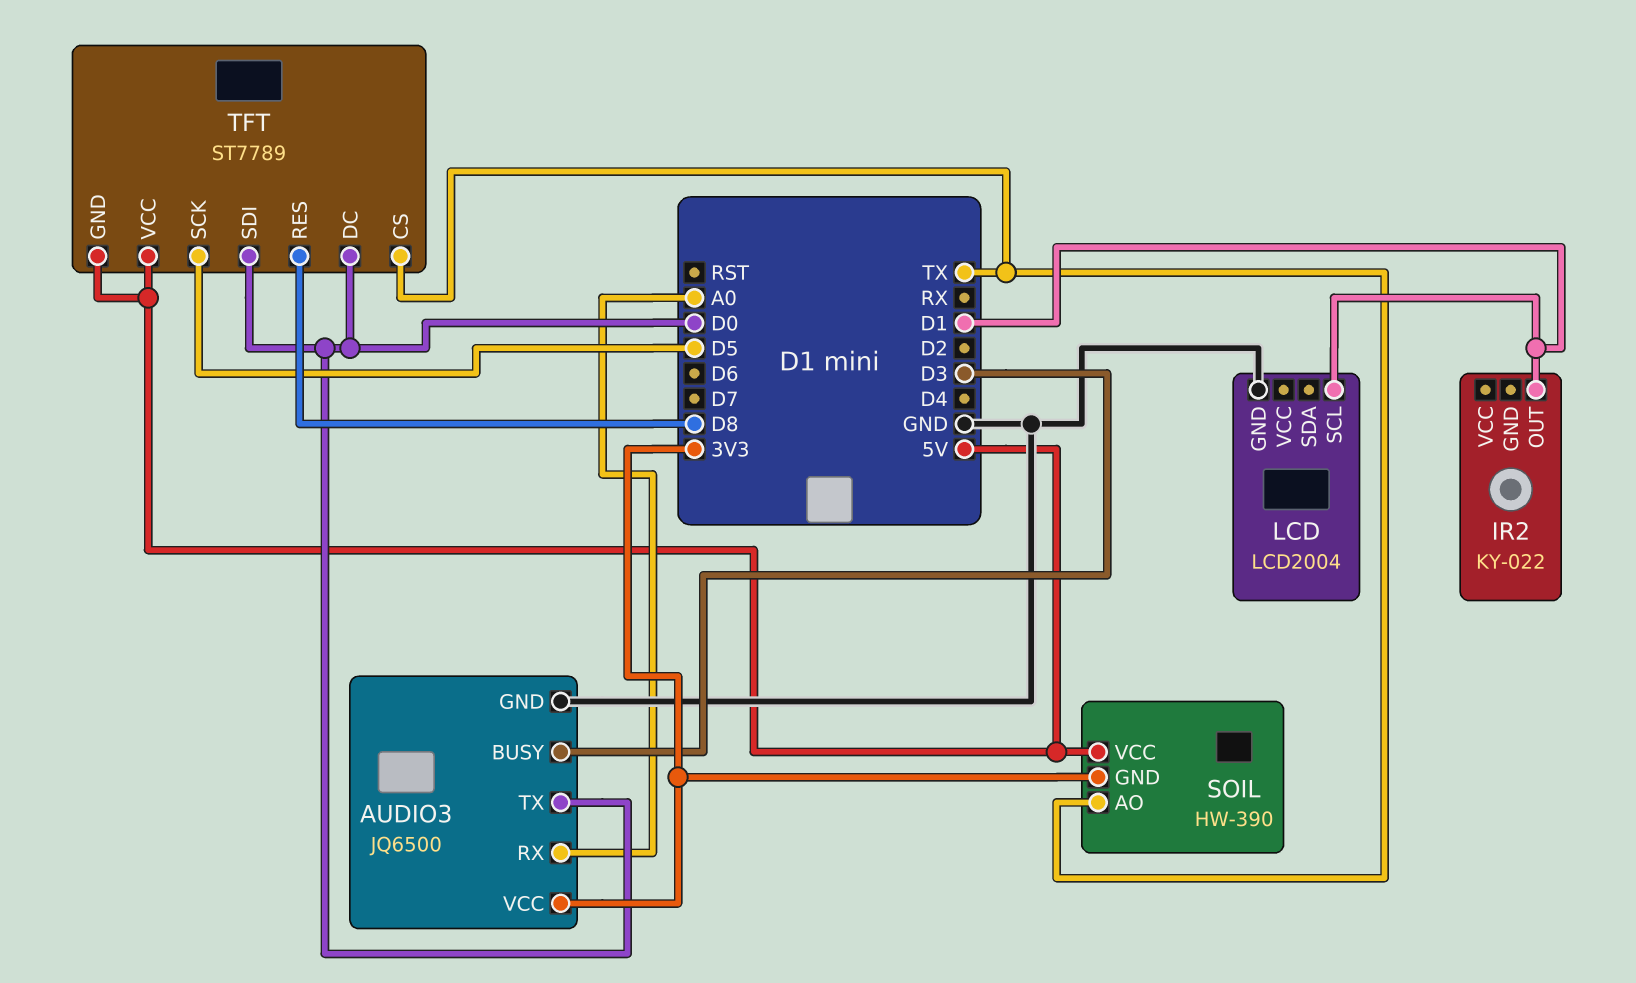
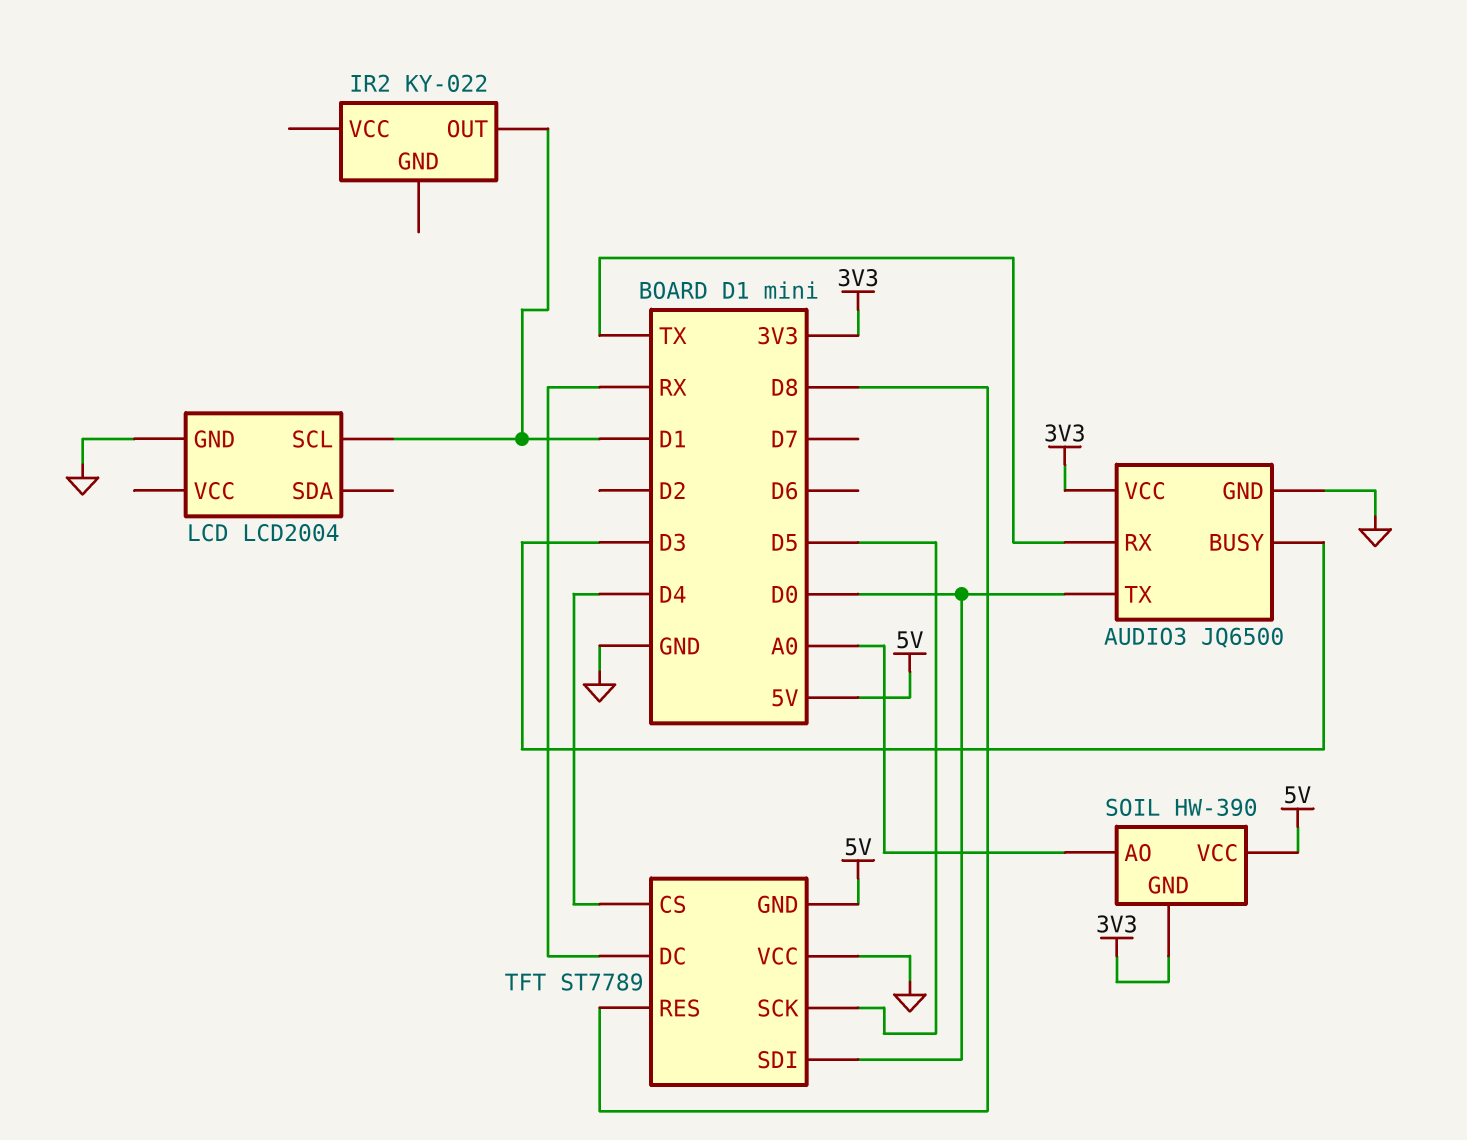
AUDIO3 pin RX: A0 -> TX
SOIL pin AO: TX -> A0
TFT pin CS: TX -> D4
TFT pin DC: D0 -> RX
TFT pin VCC: 5V -> GND

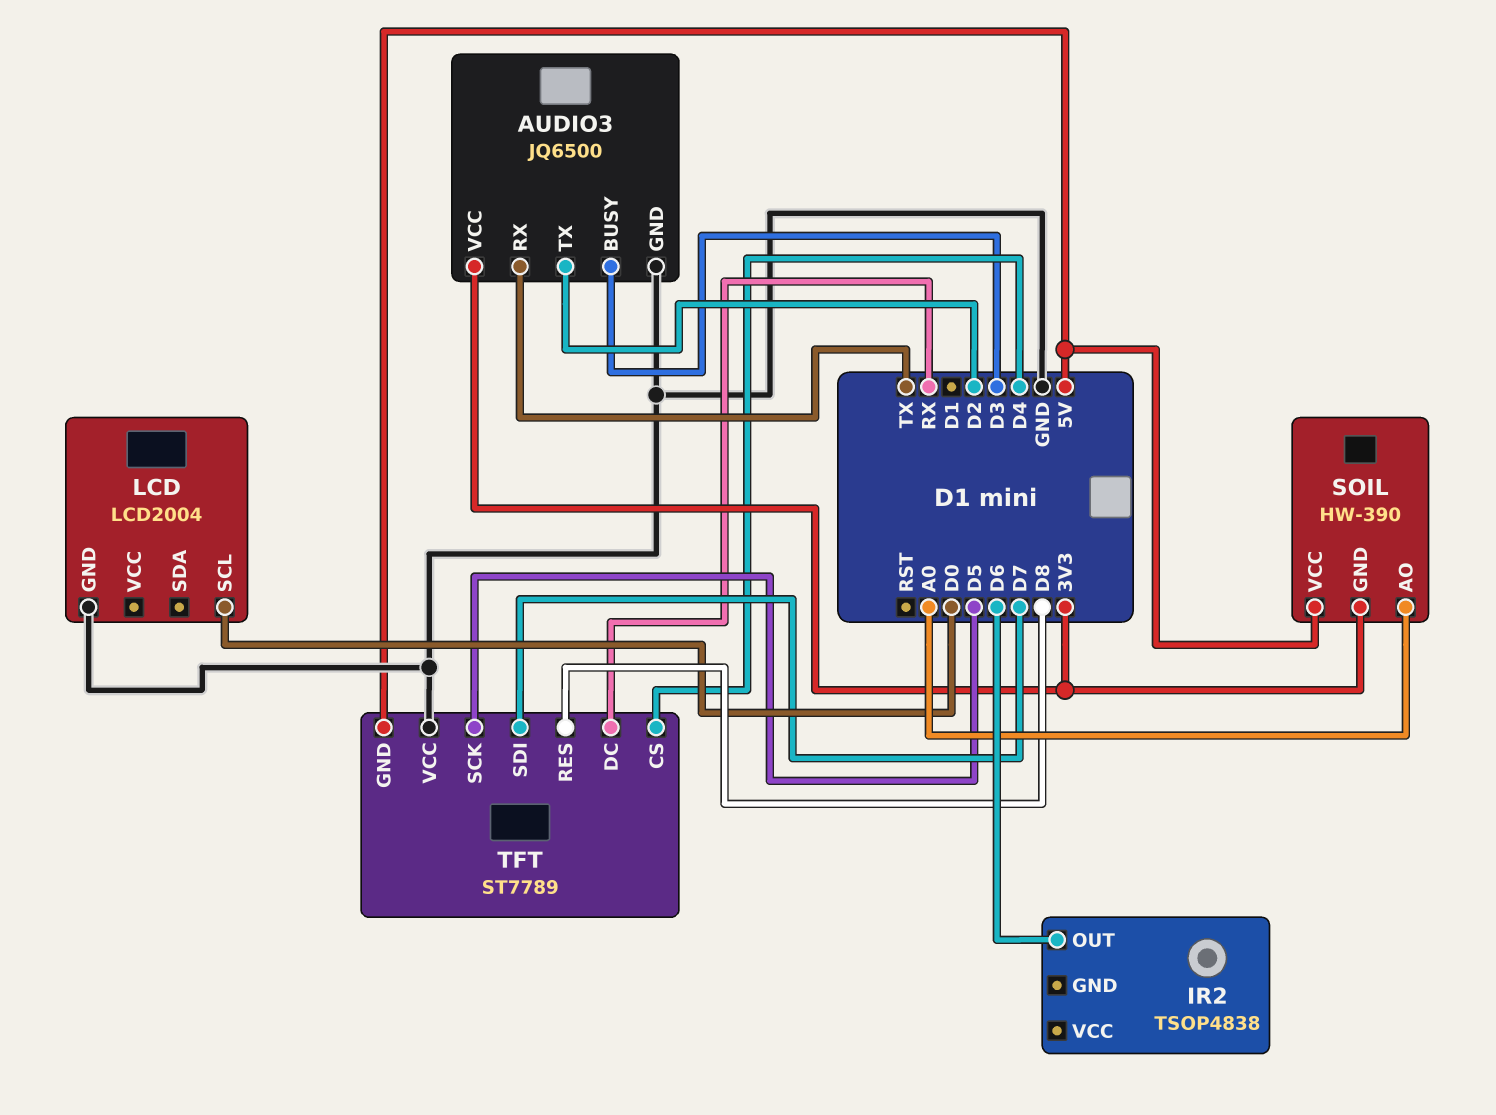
AUDIO3 pin TX: D0 -> D2
IR2: KY-022 -> TSOP4838
IR2 pin OUT: D1 -> D6
LCD pin SCL: D1 -> D0
TFT pin SDI: D0 -> D7

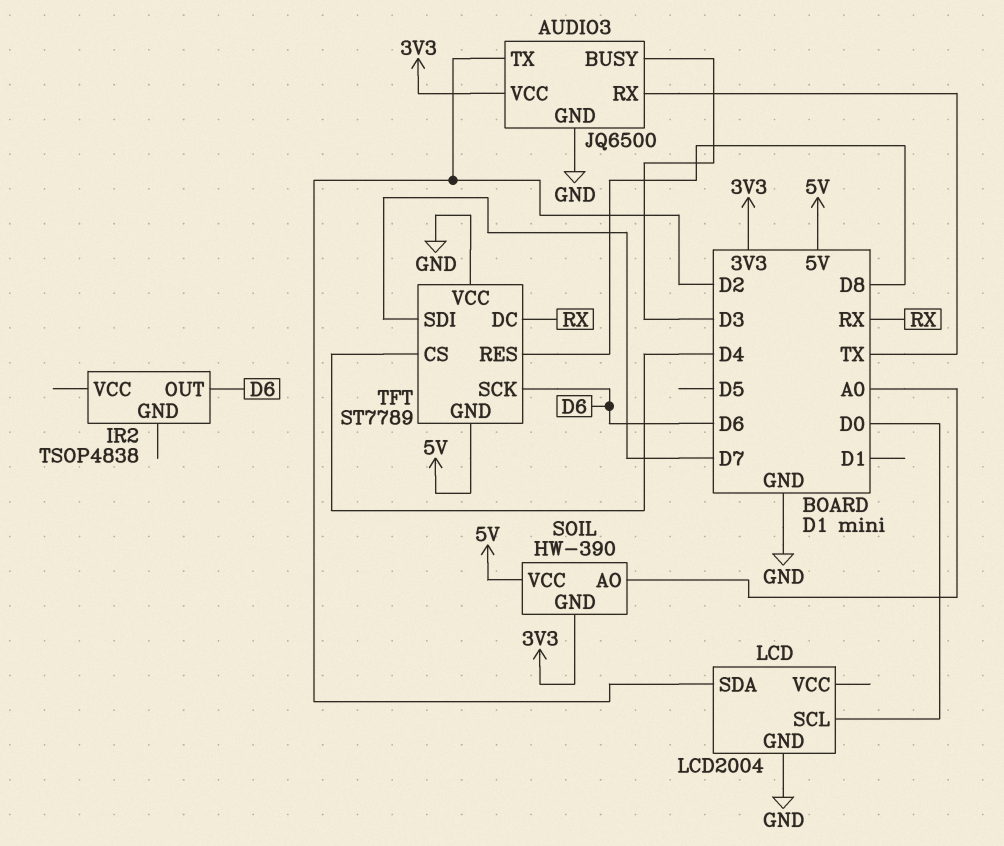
LCD pin SDA: none -> D2
TFT pin SCK: D5 -> D6

